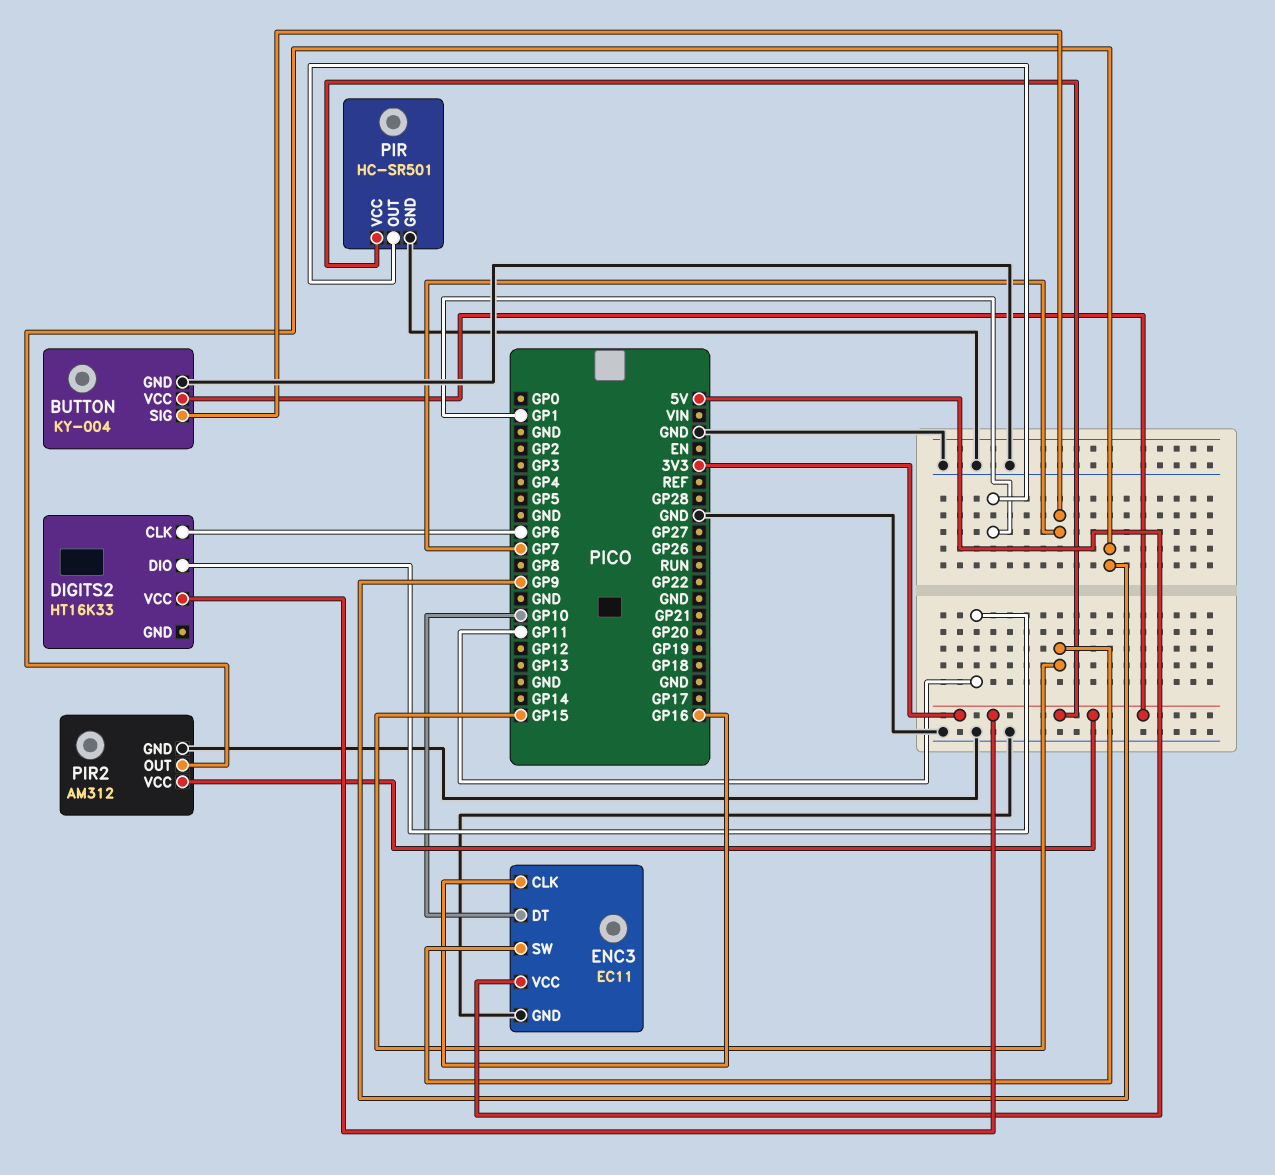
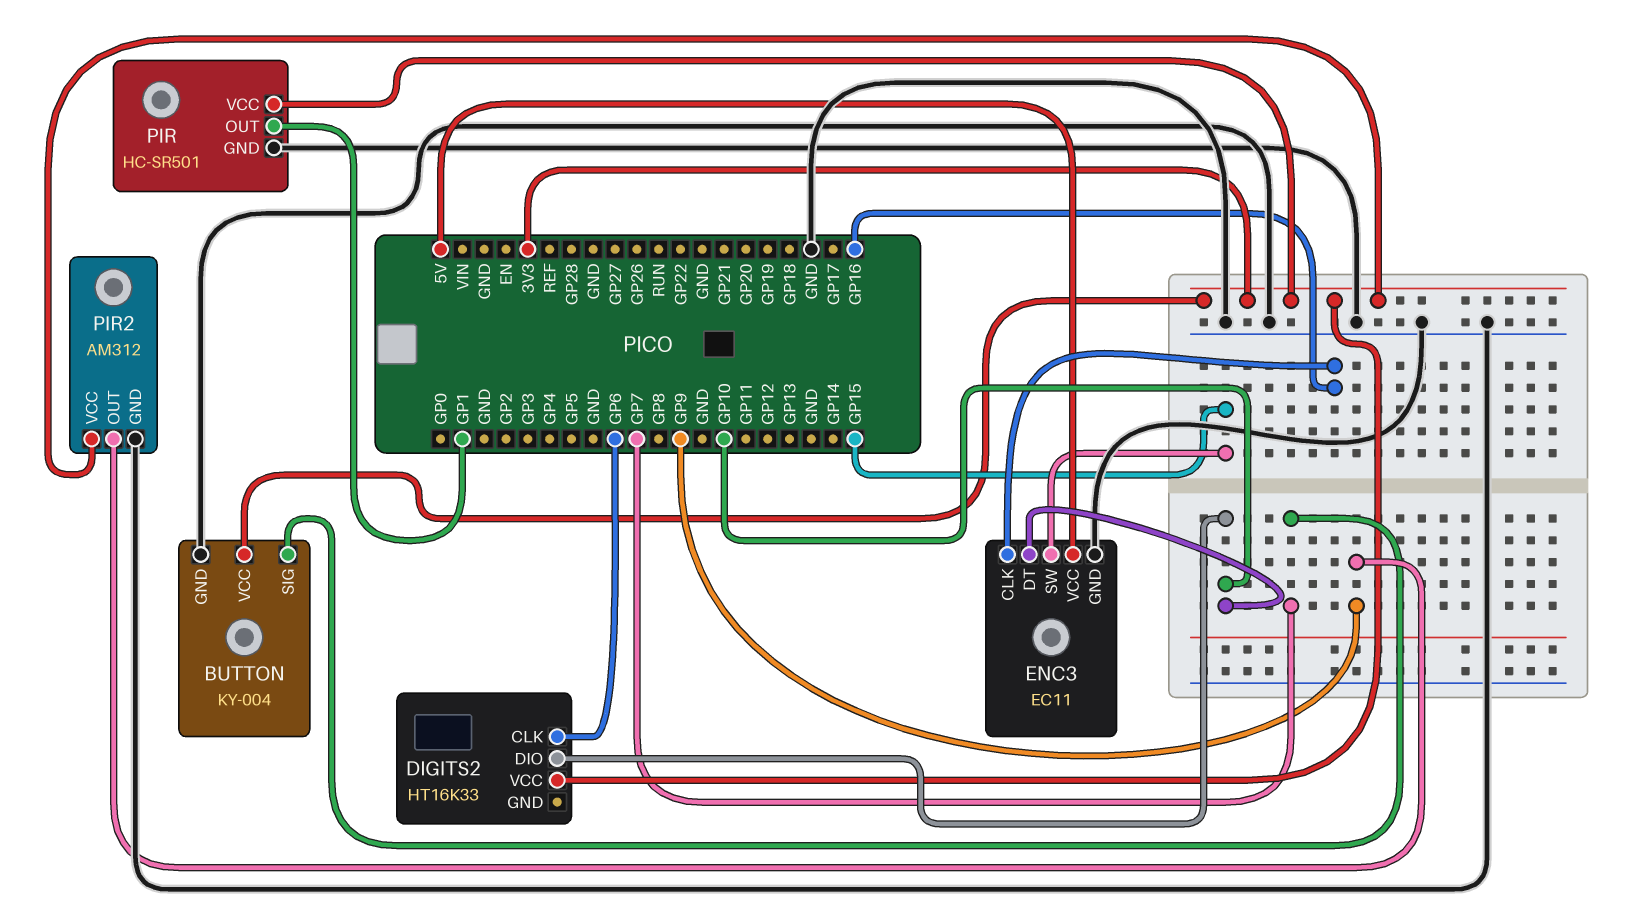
DIGITS2 pin DIO: GP11 -> GP10

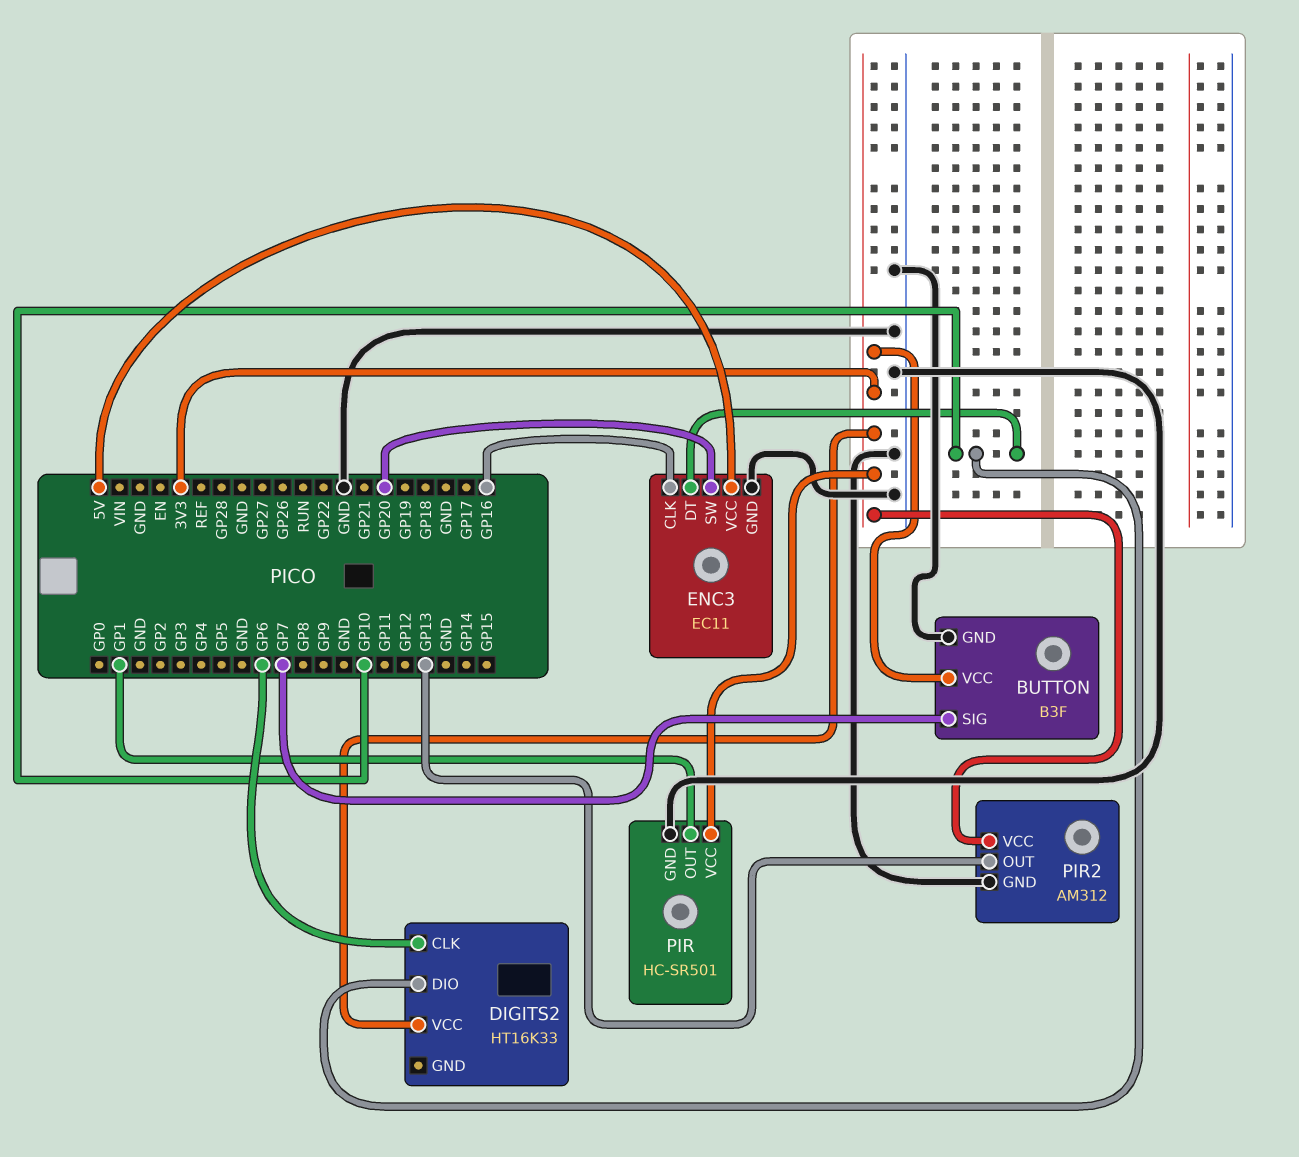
BUTTON: KY-004 -> B3F
ENC3 pin SW: GP15 -> GP20
PIR2 pin OUT: GP9 -> GP13

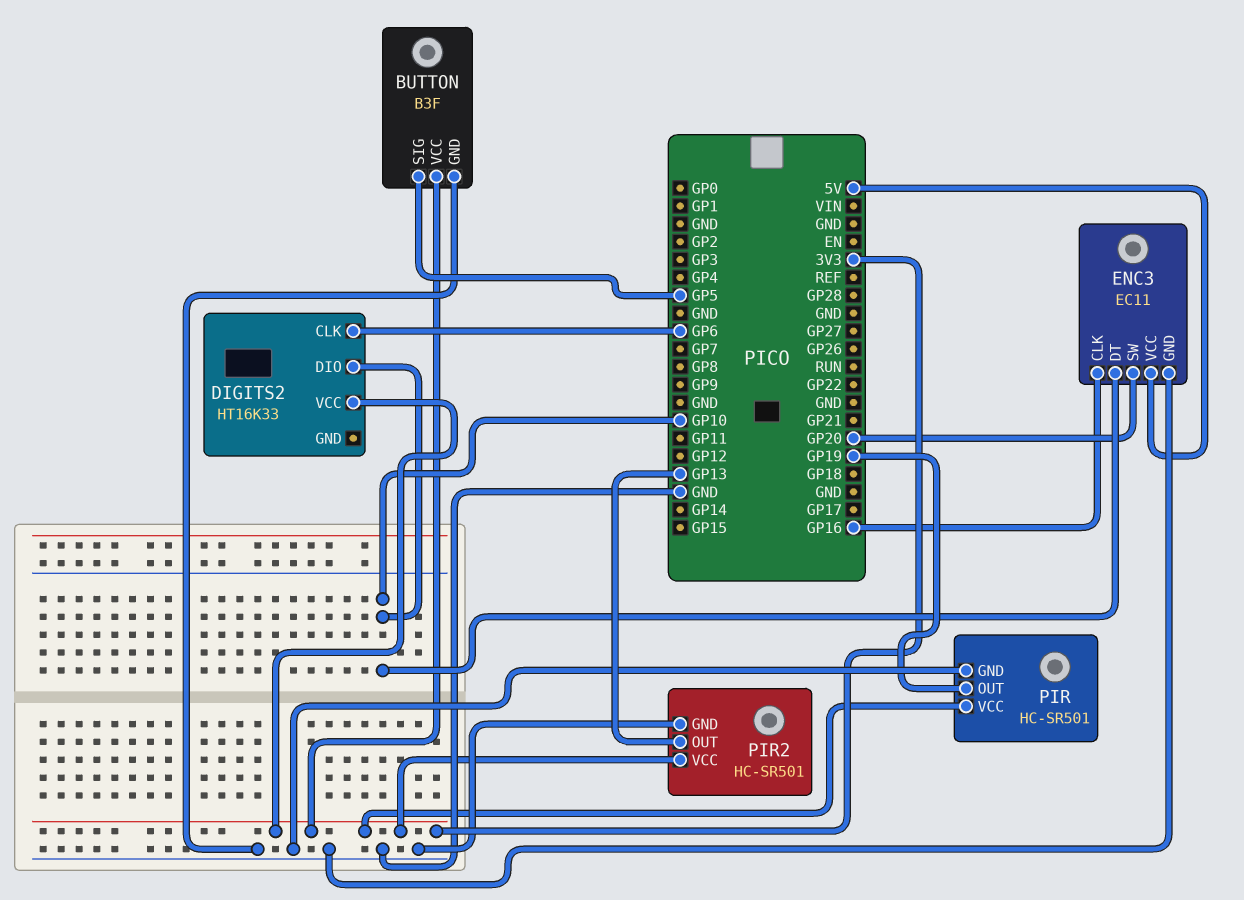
BUTTON pin SIG: GP7 -> GP5
PIR pin OUT: GP1 -> GP19
PIR2: AM312 -> HC-SR501

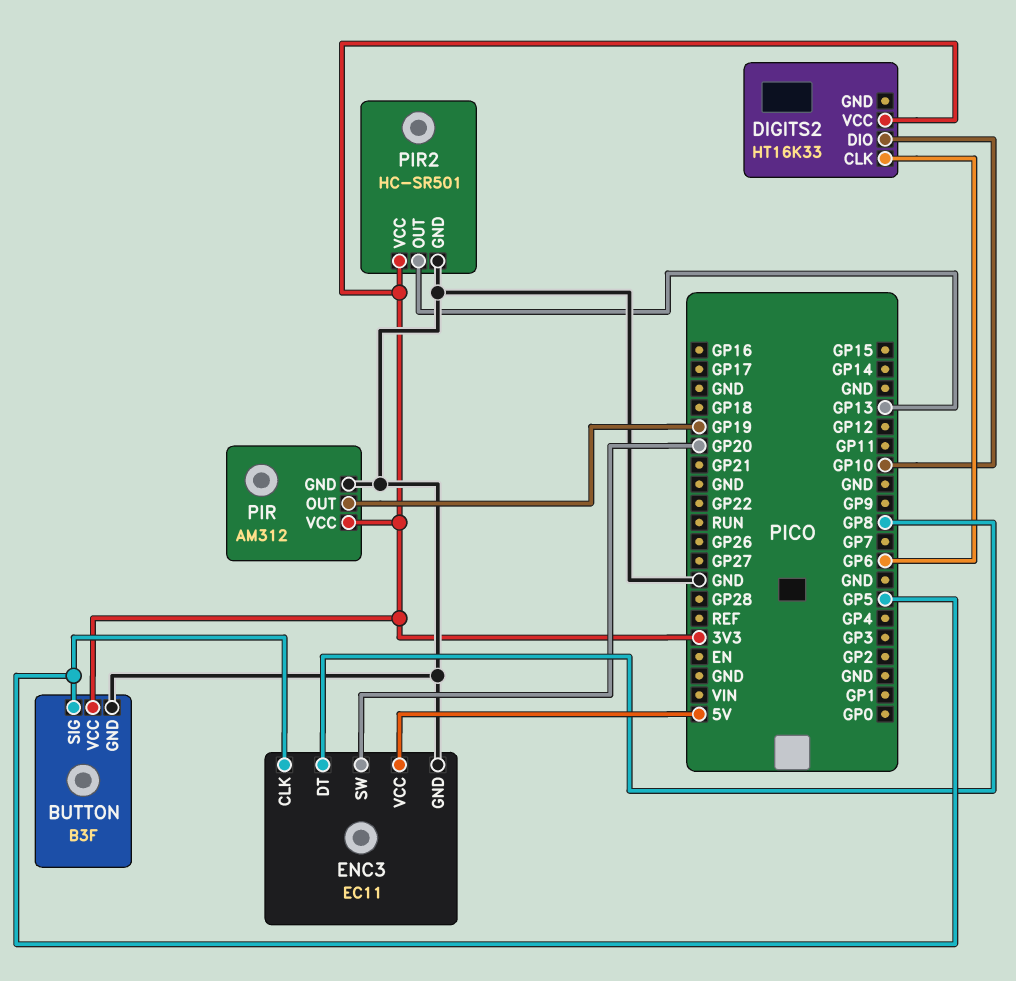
ENC3 pin CLK: GP16 -> GP5
ENC3 pin DT: GP10 -> GP8
PIR: HC-SR501 -> AM312

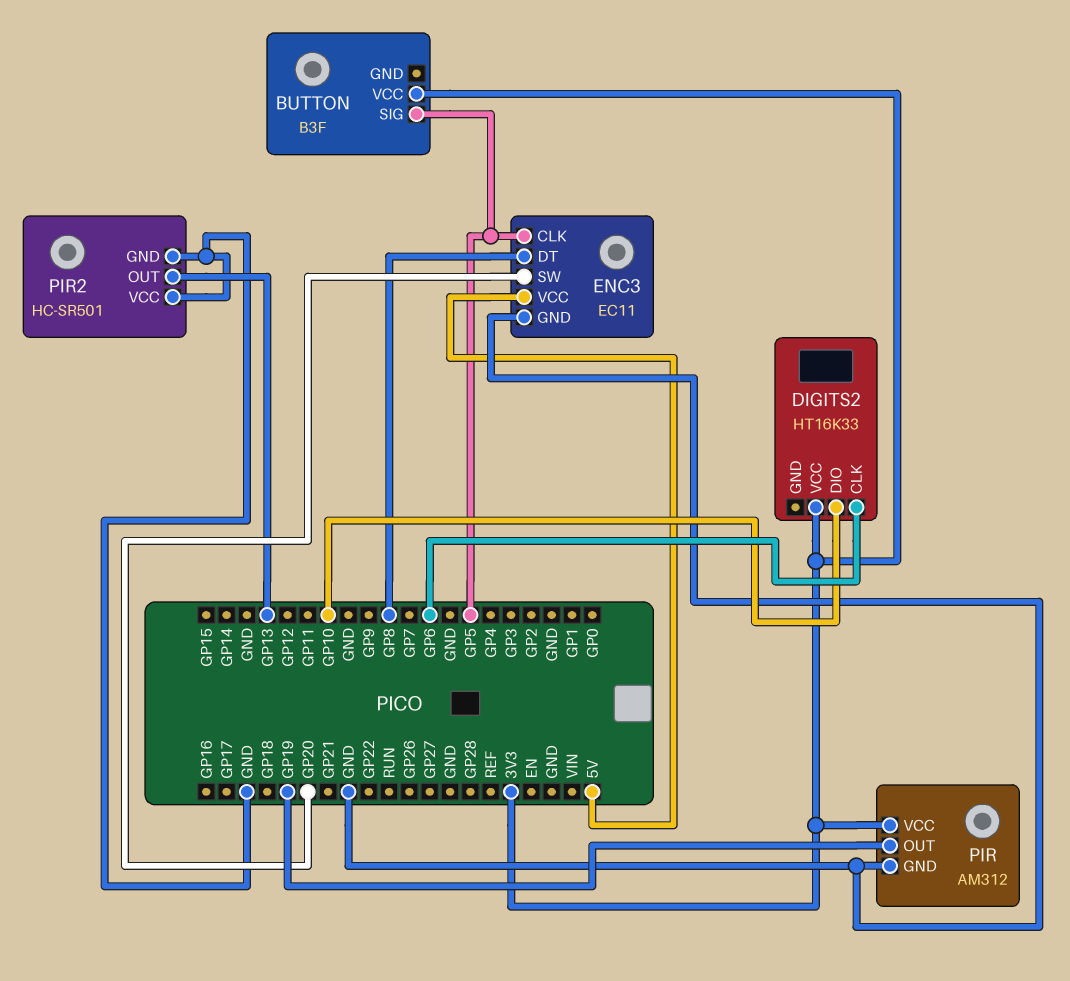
BUTTON pin GND: GND -> none
PIR2 pin VCC: 3V3 -> GND

